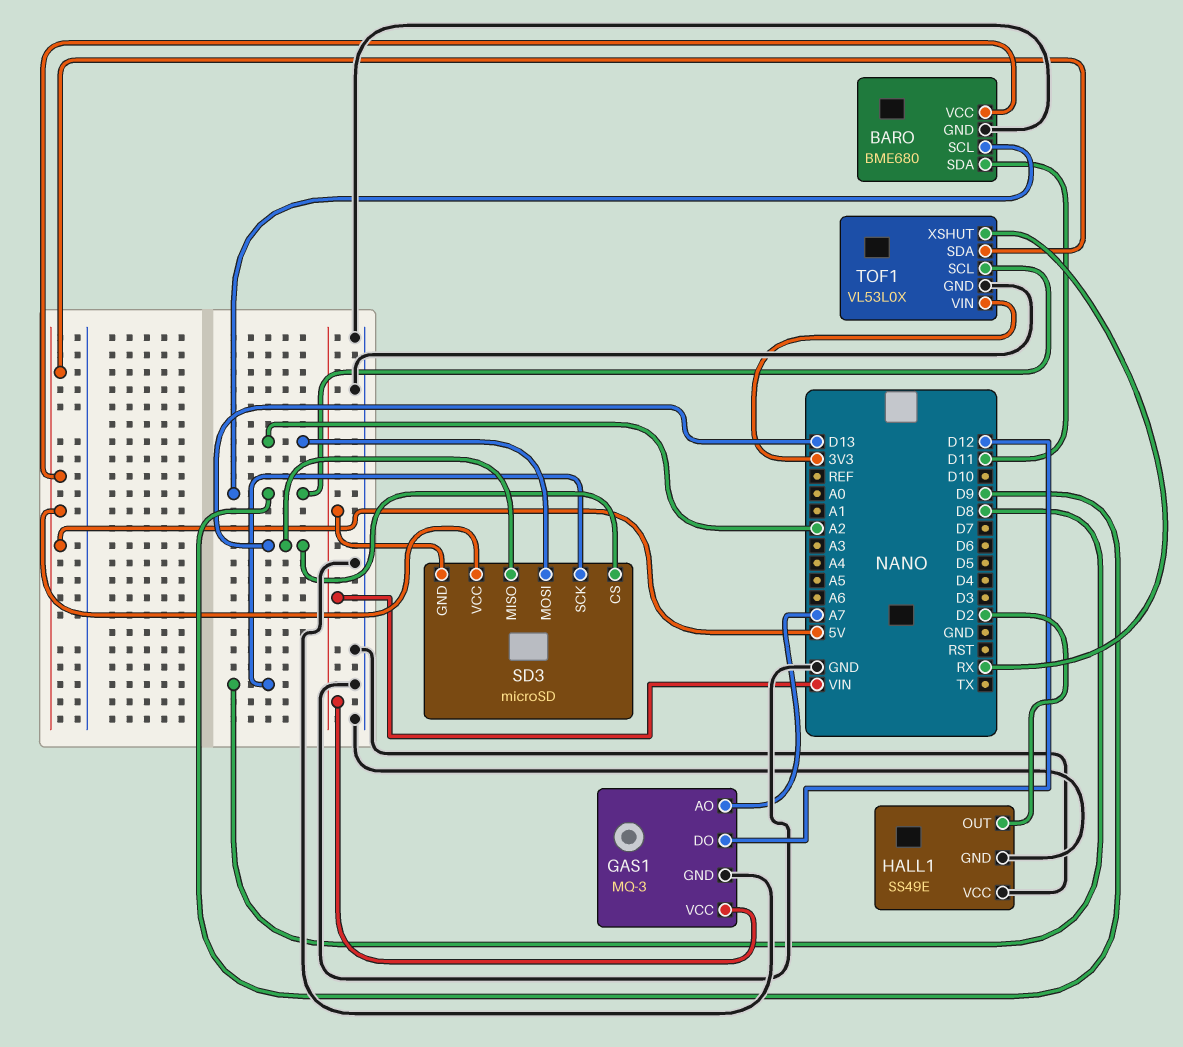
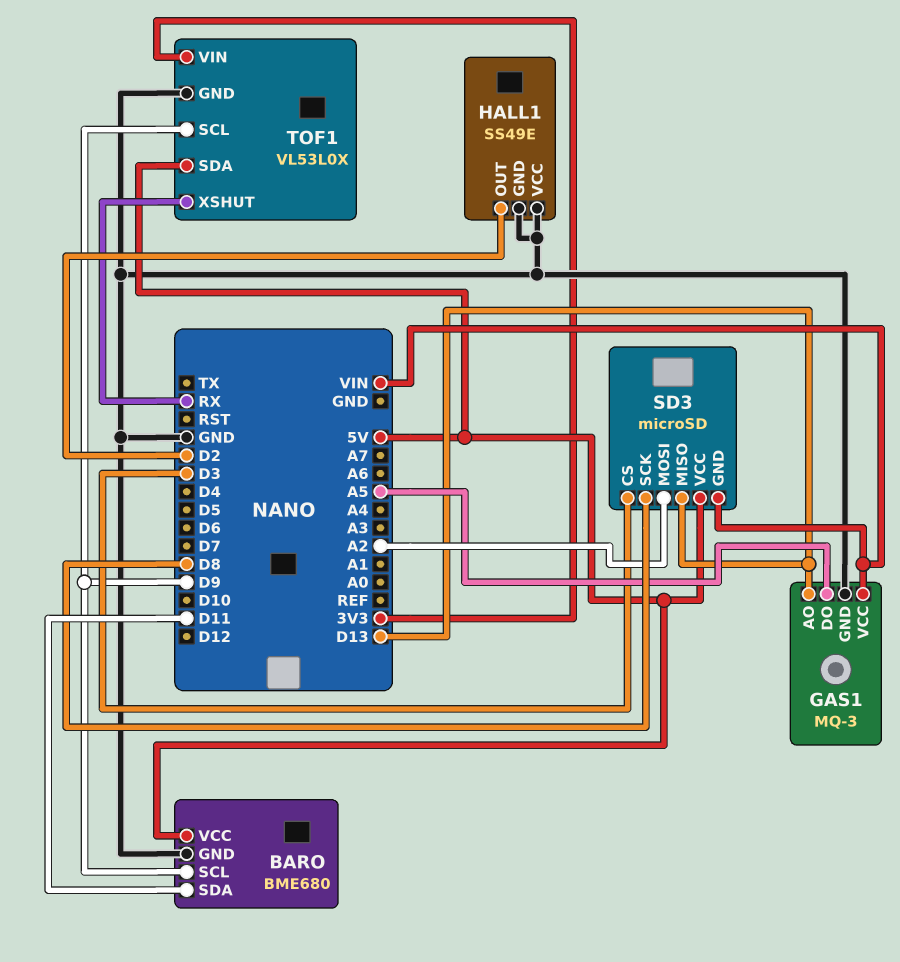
GAS1 pin AO: A7 -> D13
GAS1 pin DO: D12 -> A5
SD3 pin CS: D13 -> D3

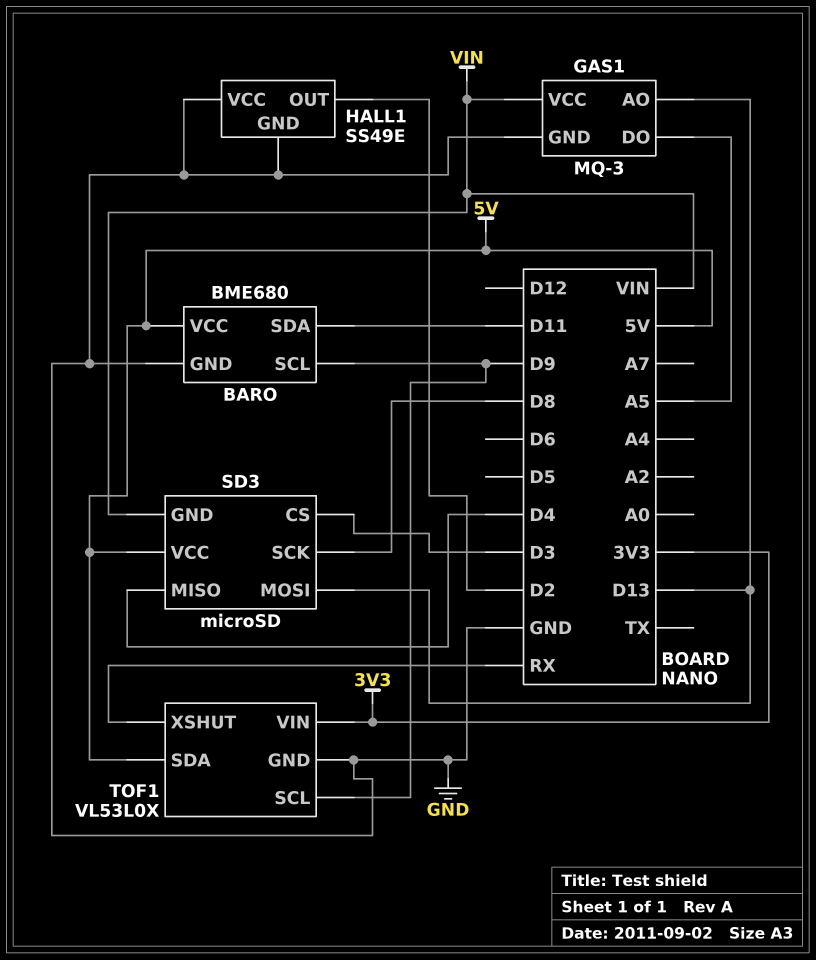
SD3 pin MISO: D13 -> D4
SD3 pin MOSI: A2 -> D13

